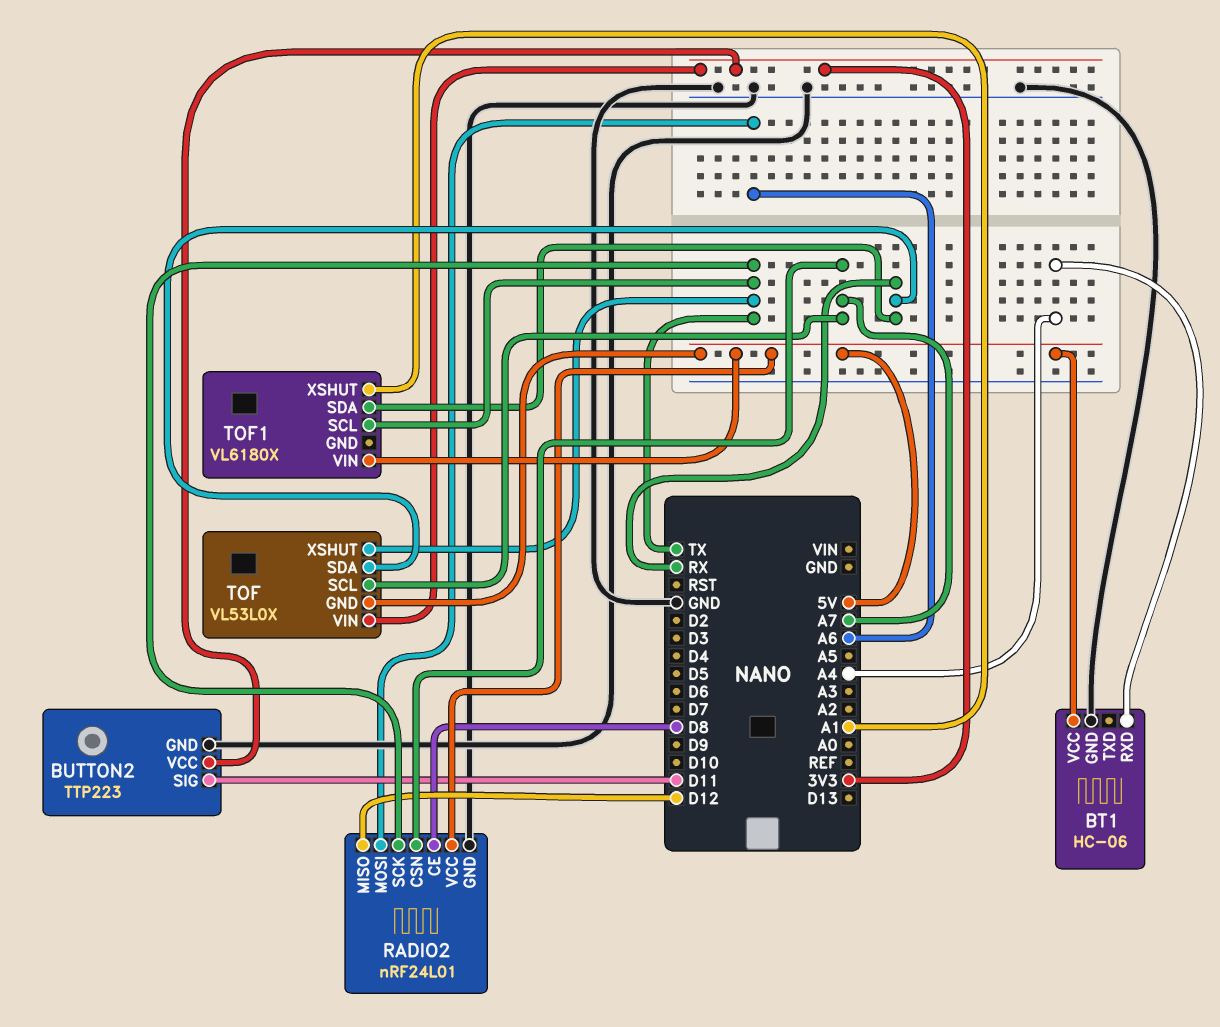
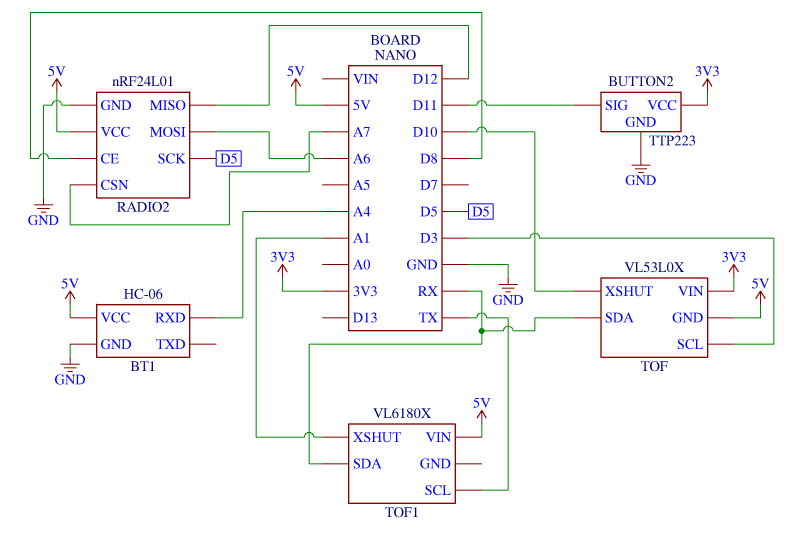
RADIO2 pin SCK: TX -> D5
TOF pin SCL: A7 -> D3
TOF pin XSHUT: TX -> D10

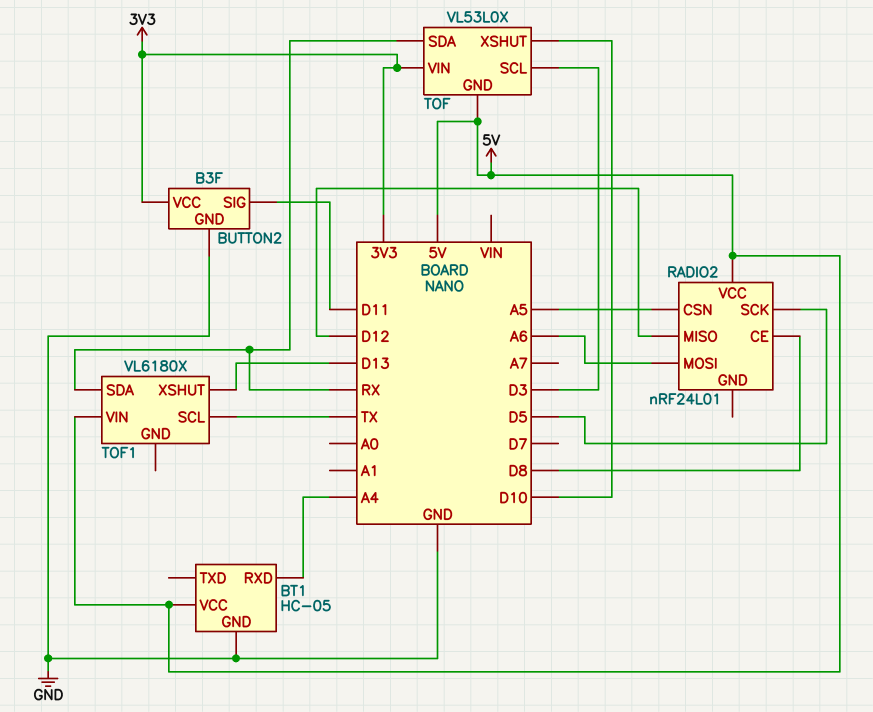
BT1: HC-06 -> HC-05
BUTTON2: TTP223 -> B3F
RADIO2 pin CSN: A7 -> A5
RADIO2 pin GND: GND -> none
TOF1 pin XSHUT: A1 -> D13

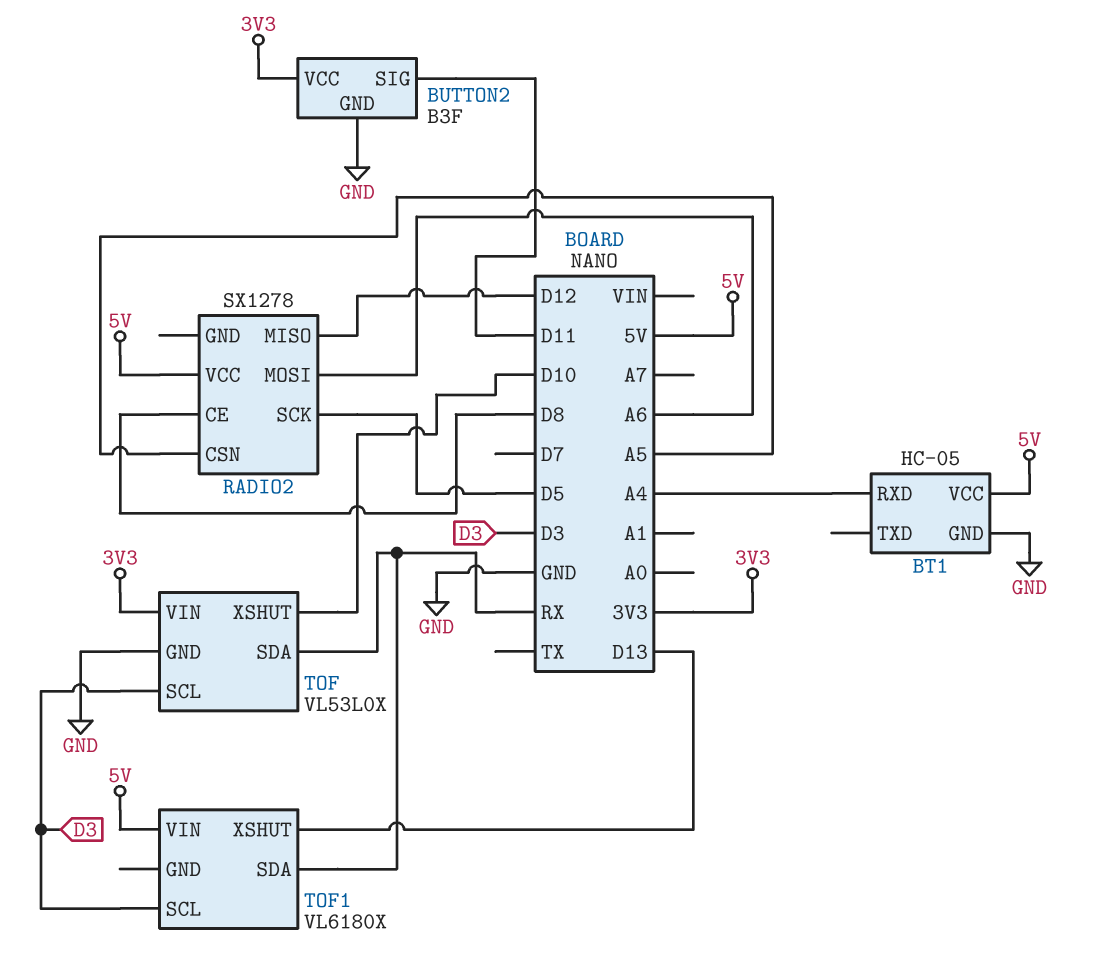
RADIO2: nRF24L01 -> SX1278
TOF pin GND: 5V -> GND
TOF1 pin SCL: TX -> D3

